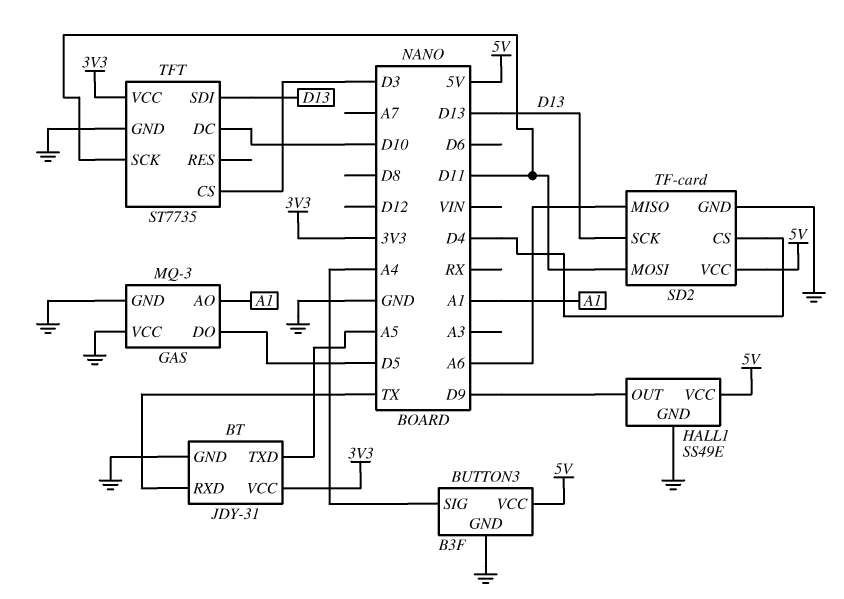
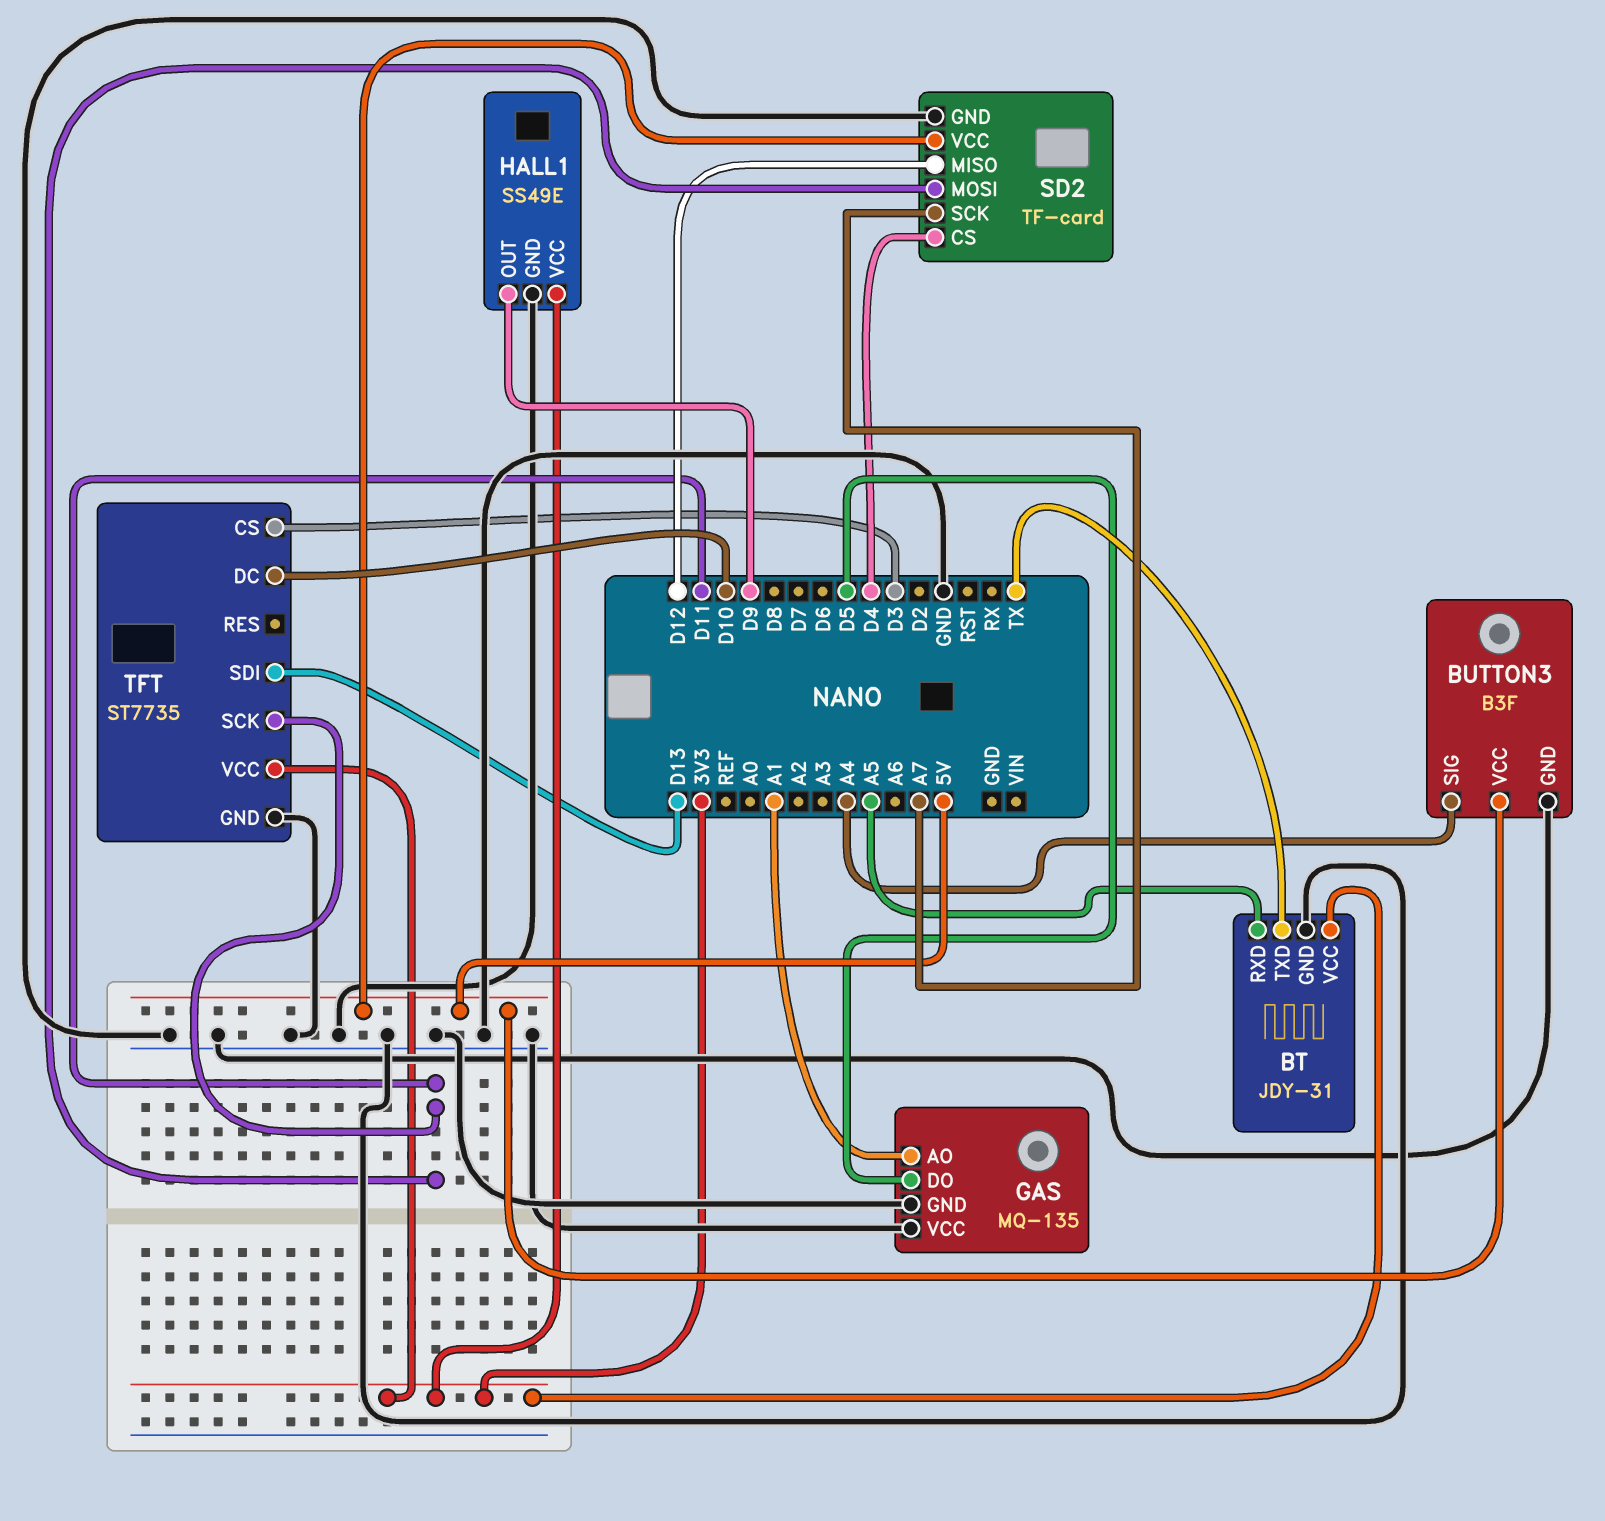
BT pin RXD: TX -> A5
BT pin TXD: A5 -> TX
GAS: MQ-3 -> MQ-135
HALL1 pin VCC: 5V -> 3V3
SD2 pin MISO: A6 -> D12
SD2 pin SCK: D13 -> A7

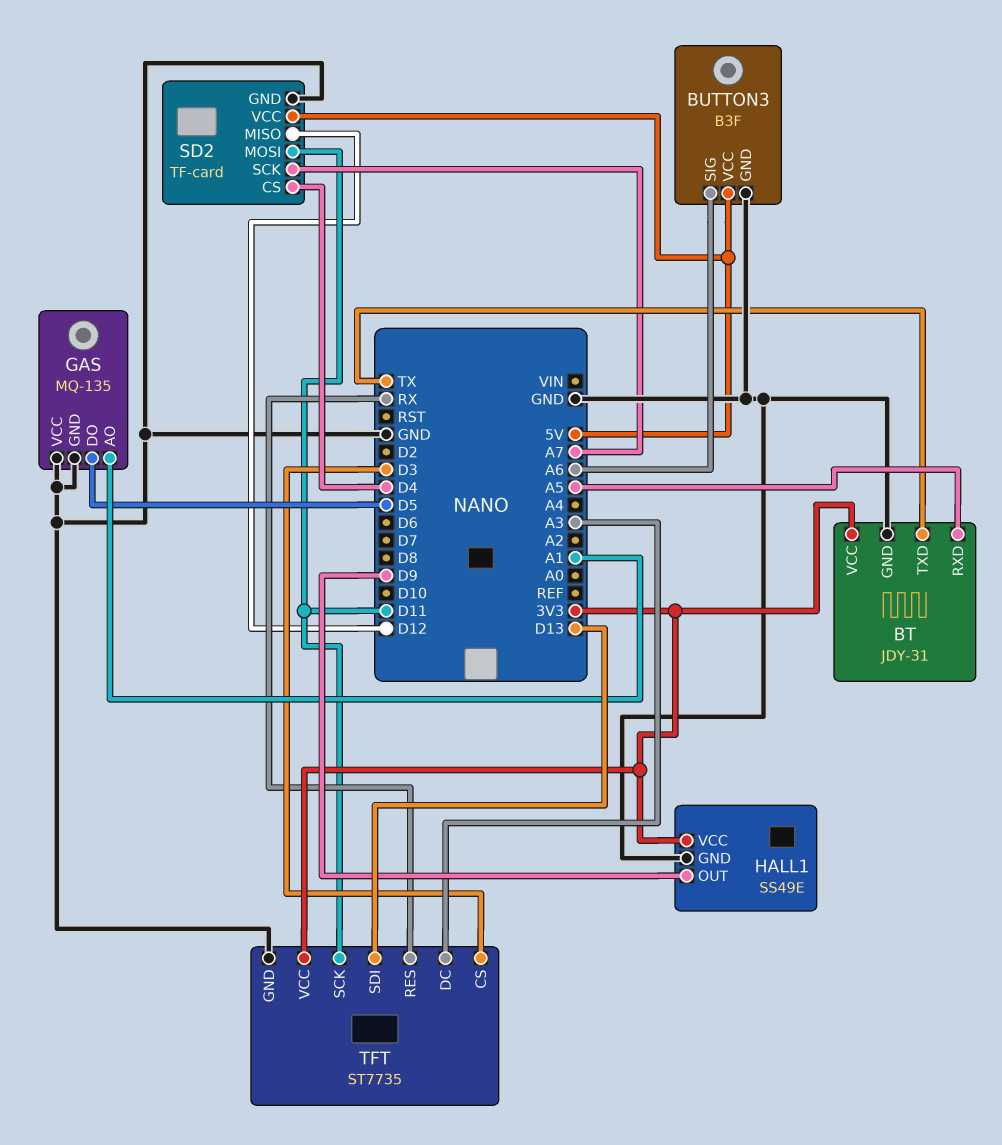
BUTTON3 pin SIG: A4 -> A6
TFT pin DC: D10 -> A3
TFT pin RES: none -> RX

